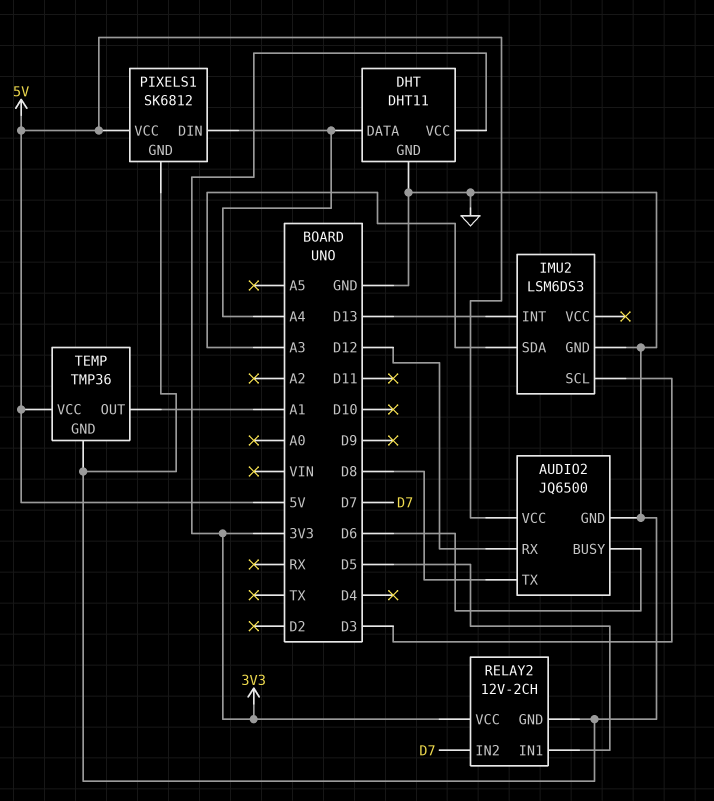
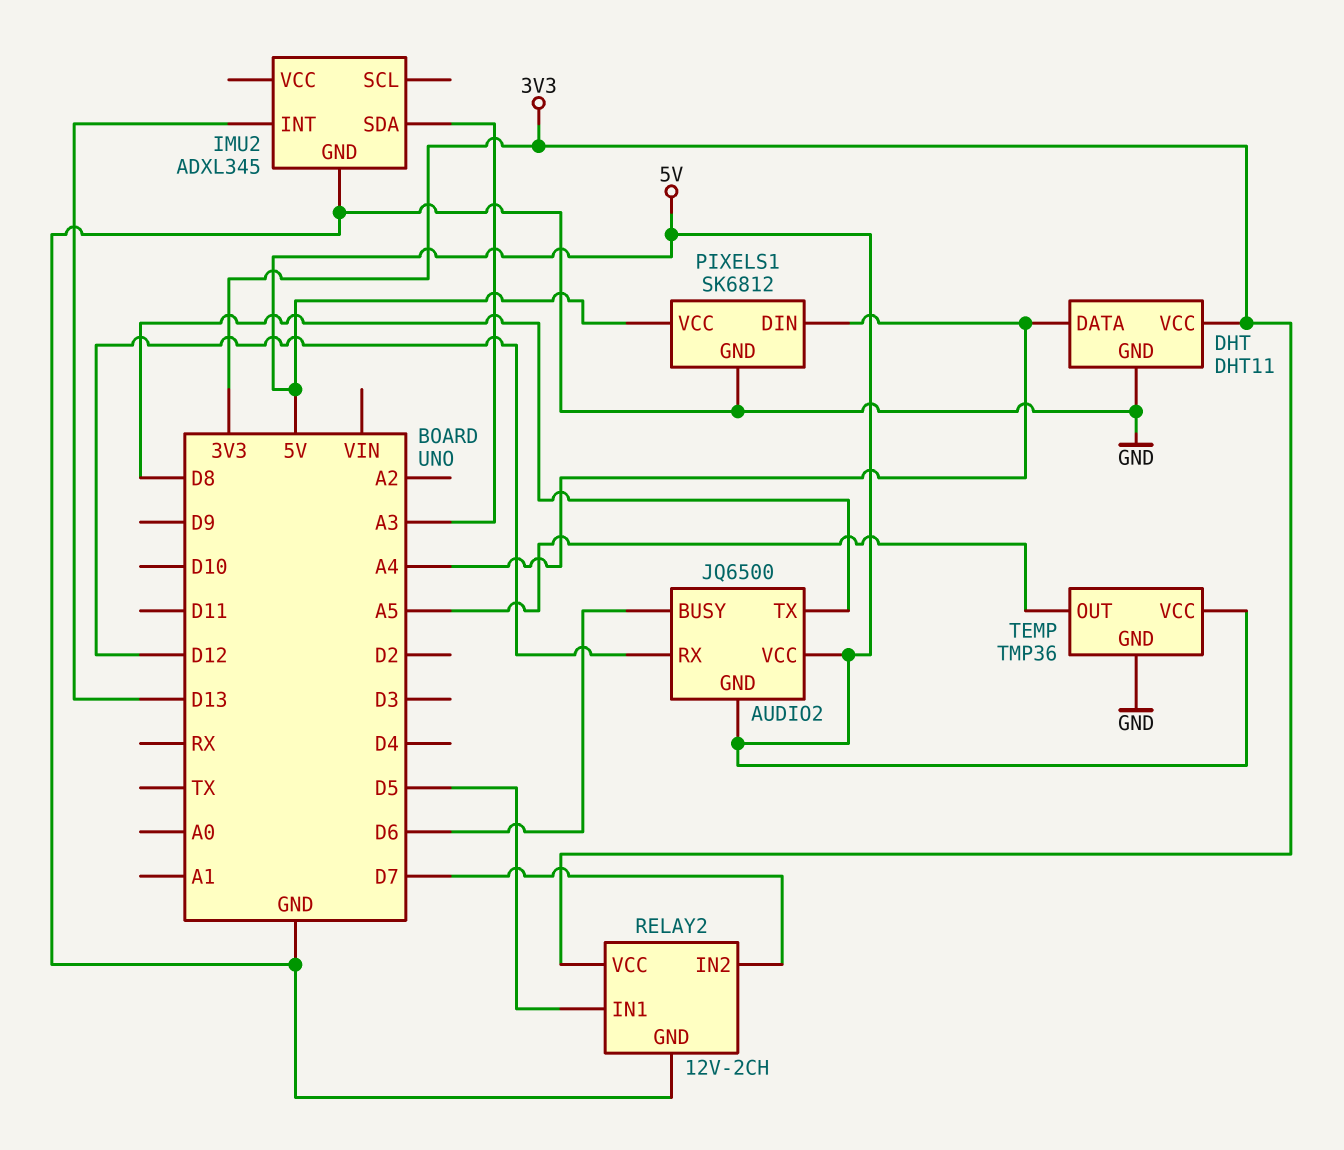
AUDIO2 pin GND: GND -> 5V
IMU2: LSM6DS3 -> ADXL345
IMU2 pin SCL: D3 -> none
TEMP pin OUT: A1 -> A5

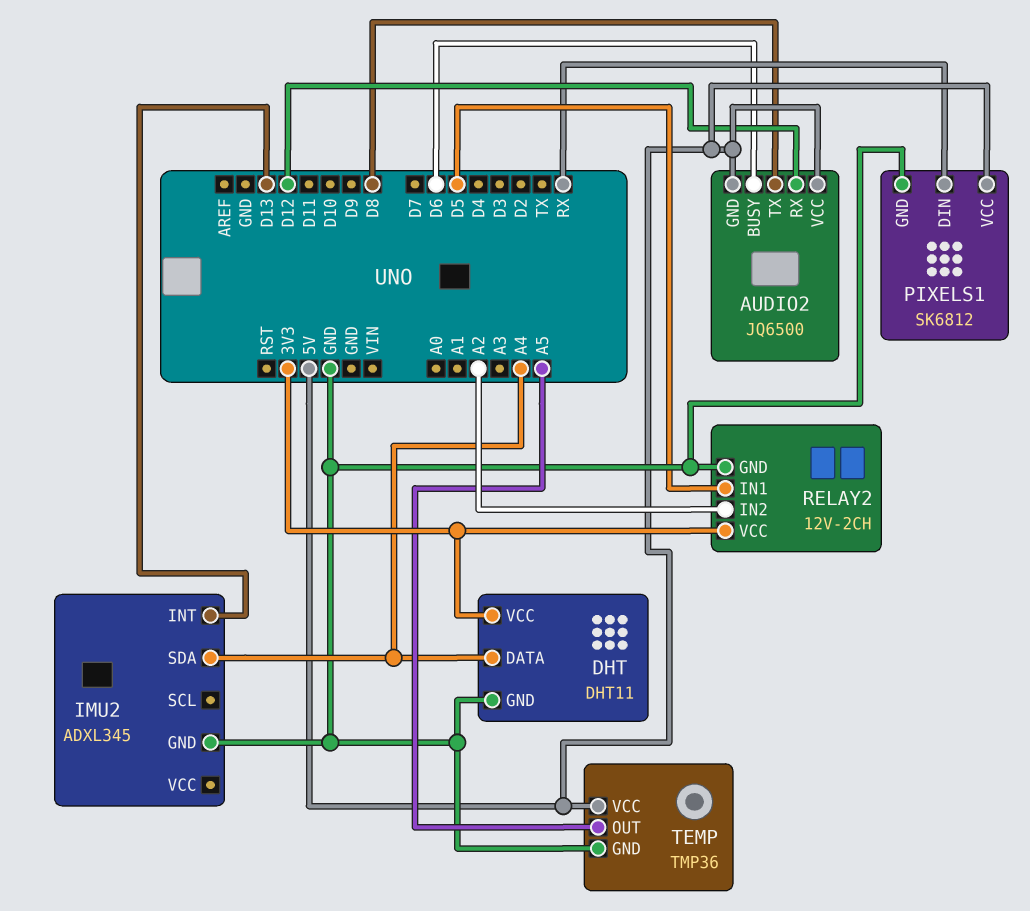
IMU2 pin SDA: A3 -> A4
PIXELS1 pin DIN: A4 -> RX
RELAY2 pin IN2: D7 -> A2

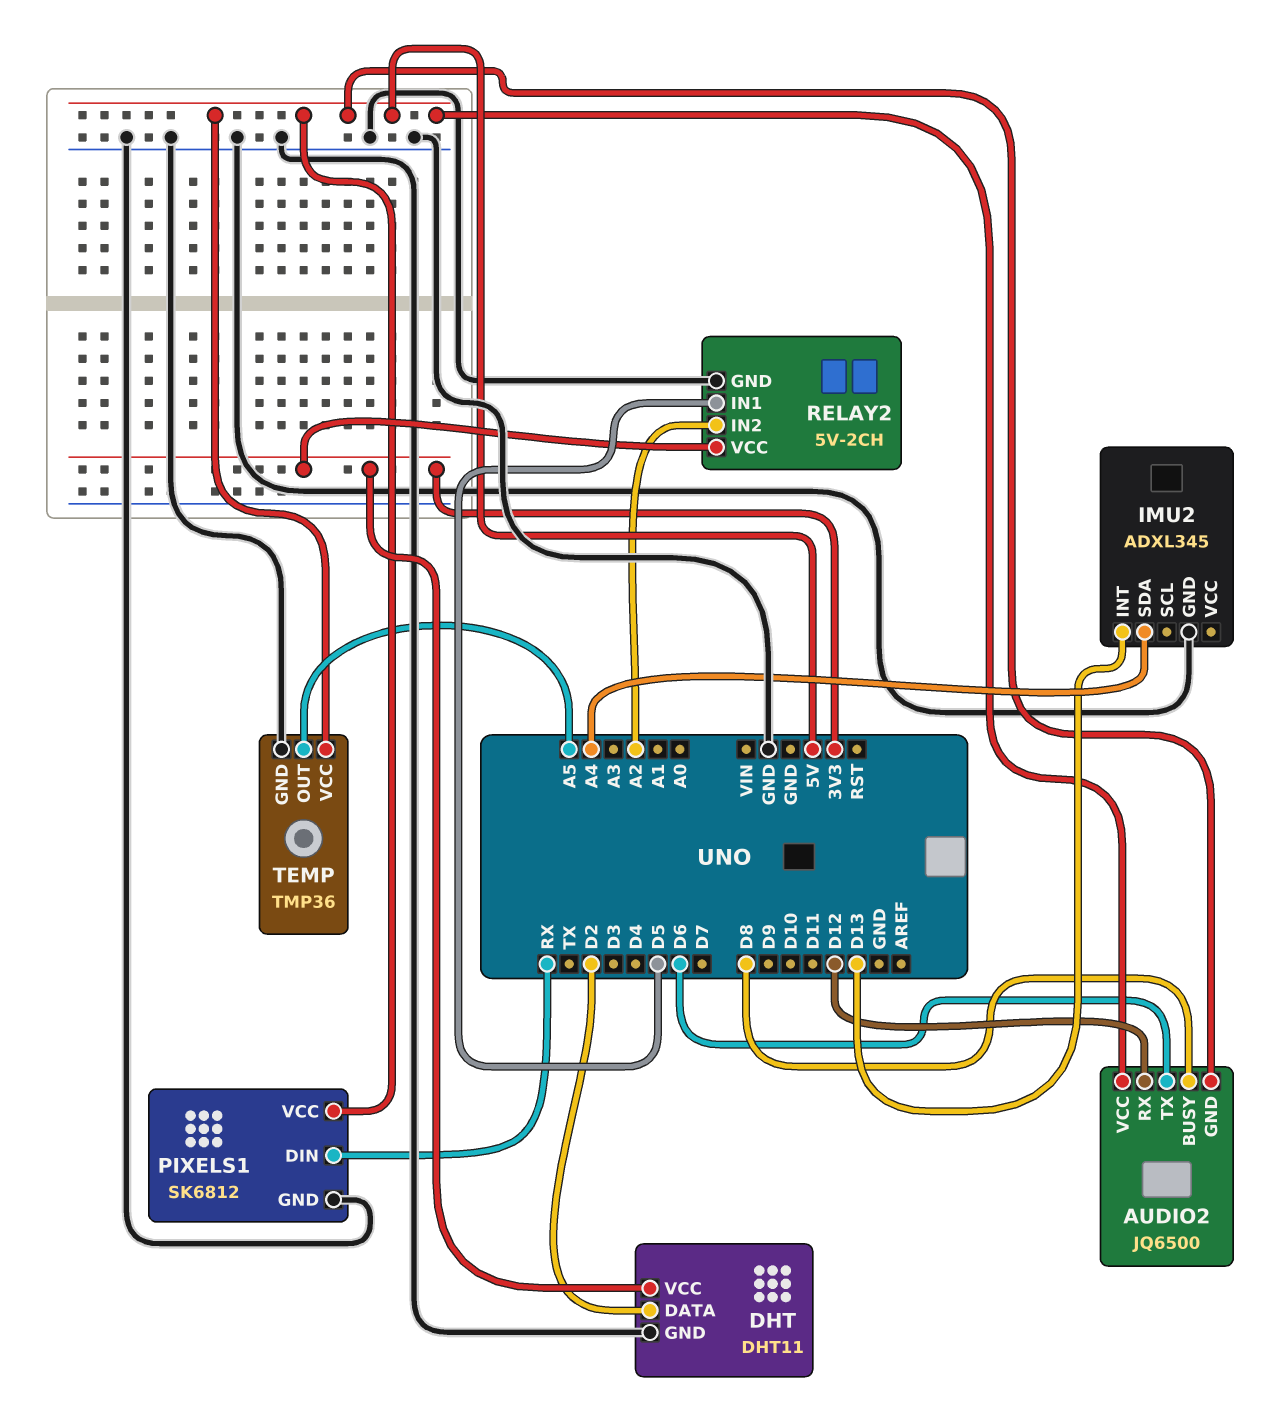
AUDIO2 pin BUSY: D6 -> D8
AUDIO2 pin TX: D8 -> D6
DHT pin DATA: A4 -> D2
RELAY2: 12V-2CH -> 5V-2CH

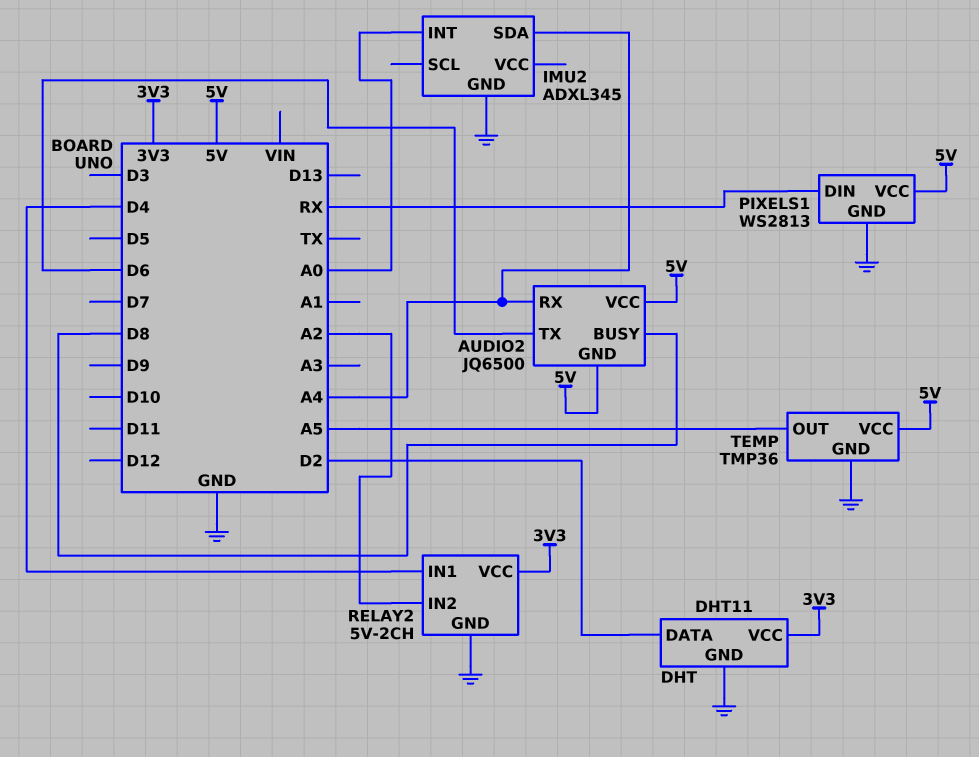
AUDIO2 pin RX: D12 -> A4
IMU2 pin INT: D13 -> A0
PIXELS1: SK6812 -> WS2813
RELAY2 pin IN1: D5 -> D4

